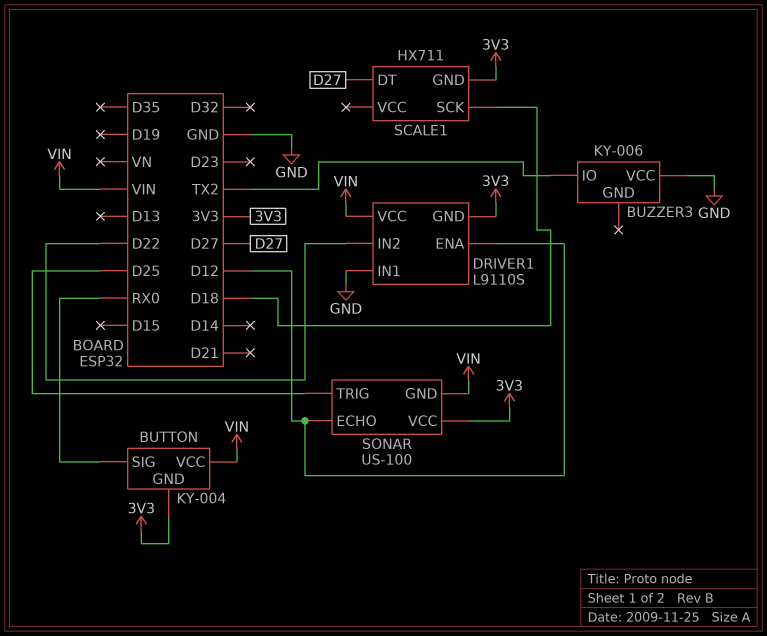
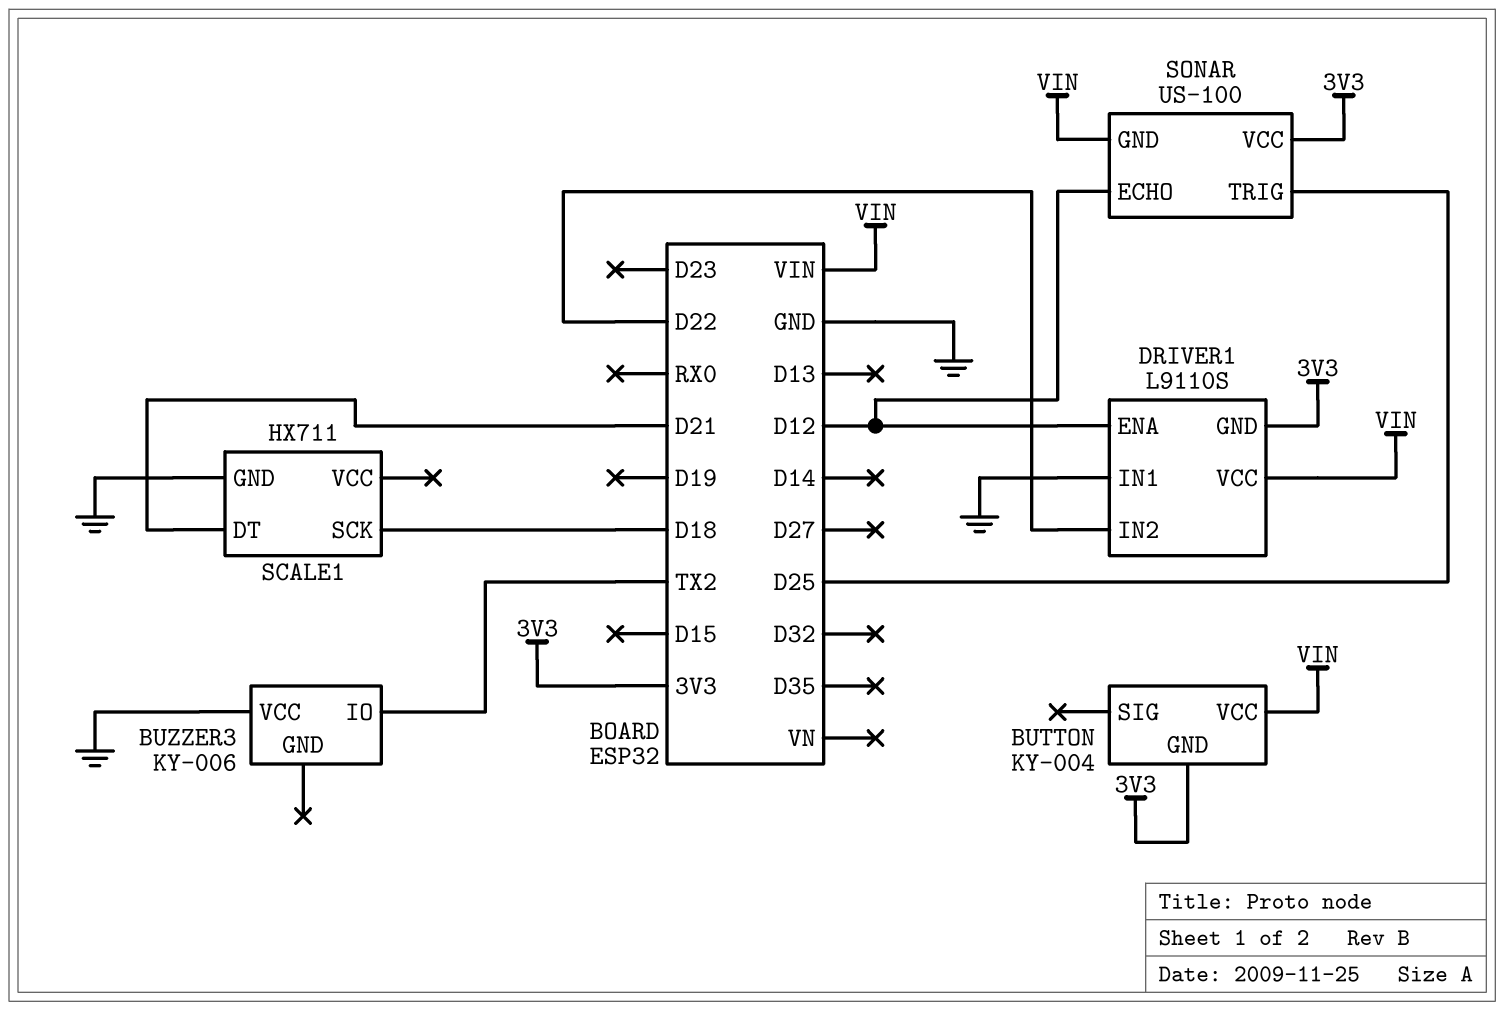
BUTTON pin SIG: RX0 -> none
SCALE1 pin DT: D27 -> D21
SCALE1 pin GND: 3V3 -> GND

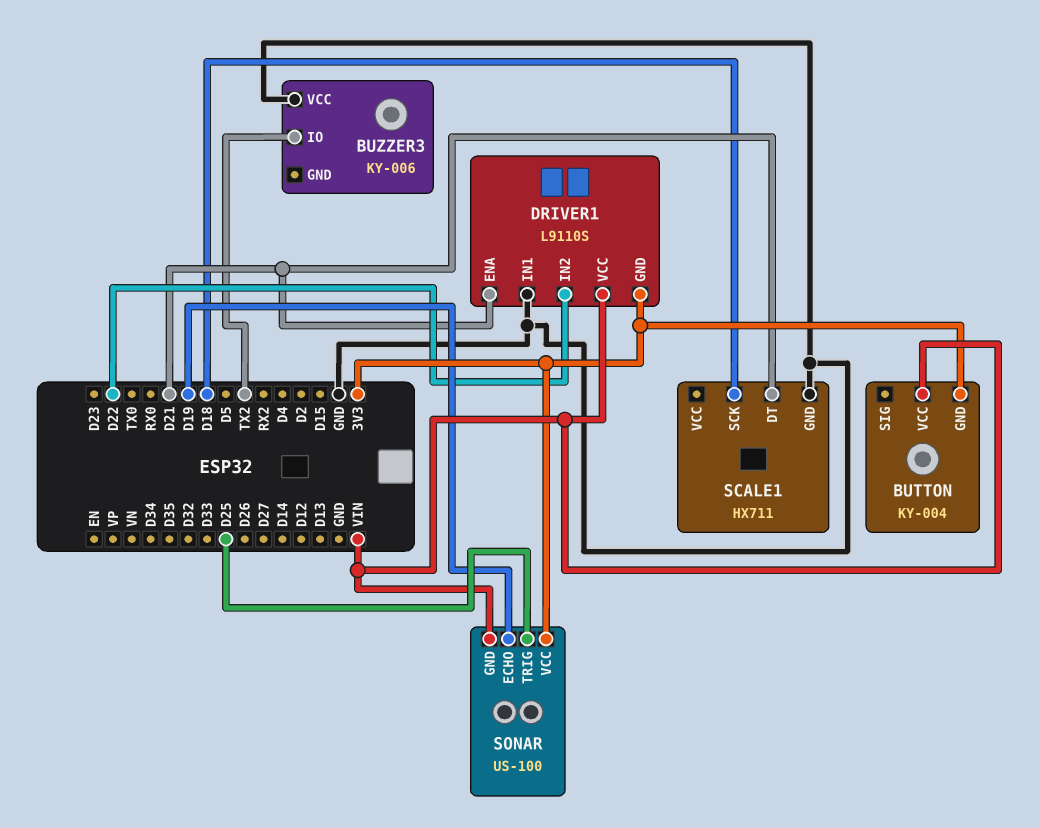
DRIVER1 pin ENA: D12 -> D21
SONAR pin ECHO: D12 -> D19

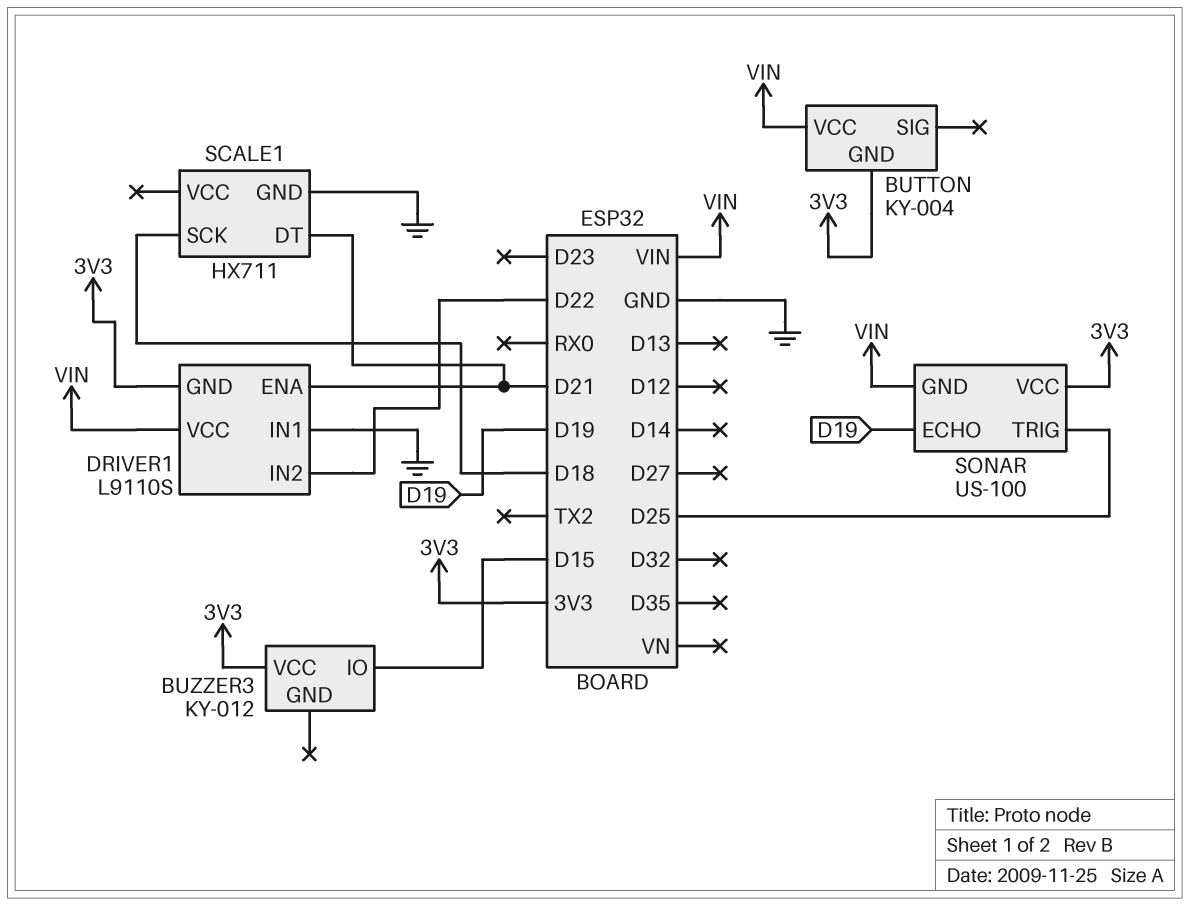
BUZZER3: KY-006 -> KY-012
BUZZER3 pin IO: TX2 -> D15
BUZZER3 pin VCC: GND -> 3V3

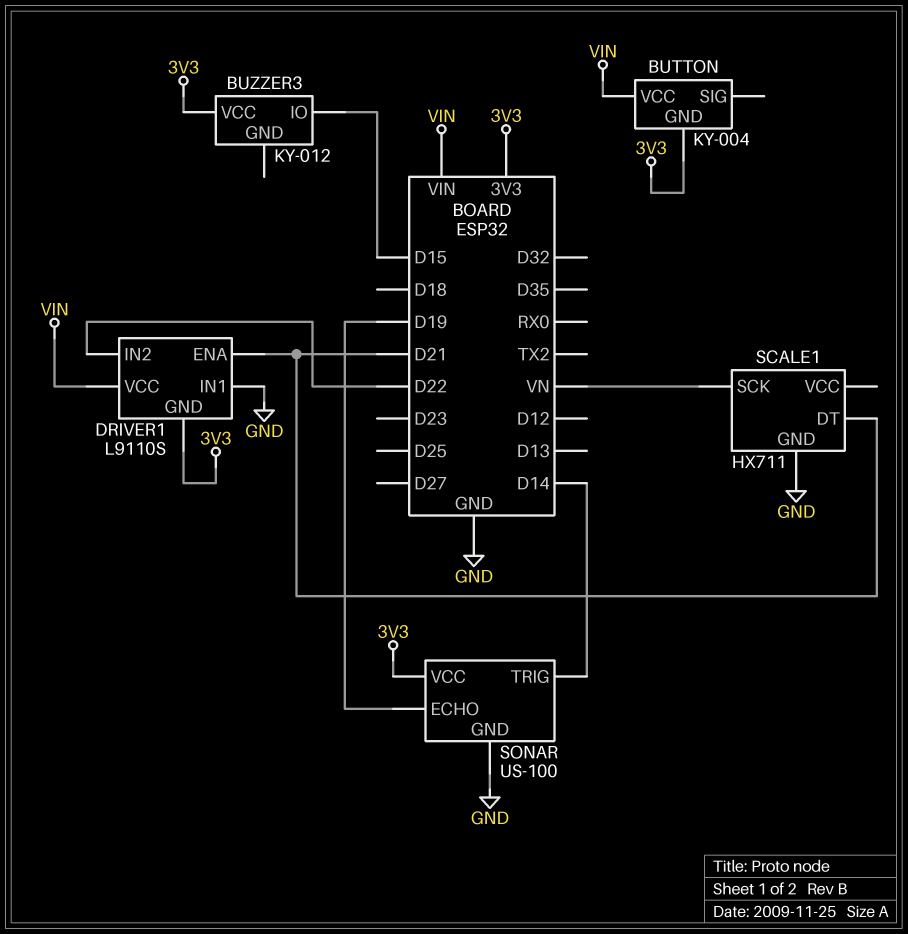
SCALE1 pin SCK: D18 -> VN
SONAR pin GND: VIN -> GND
SONAR pin TRIG: D25 -> D14

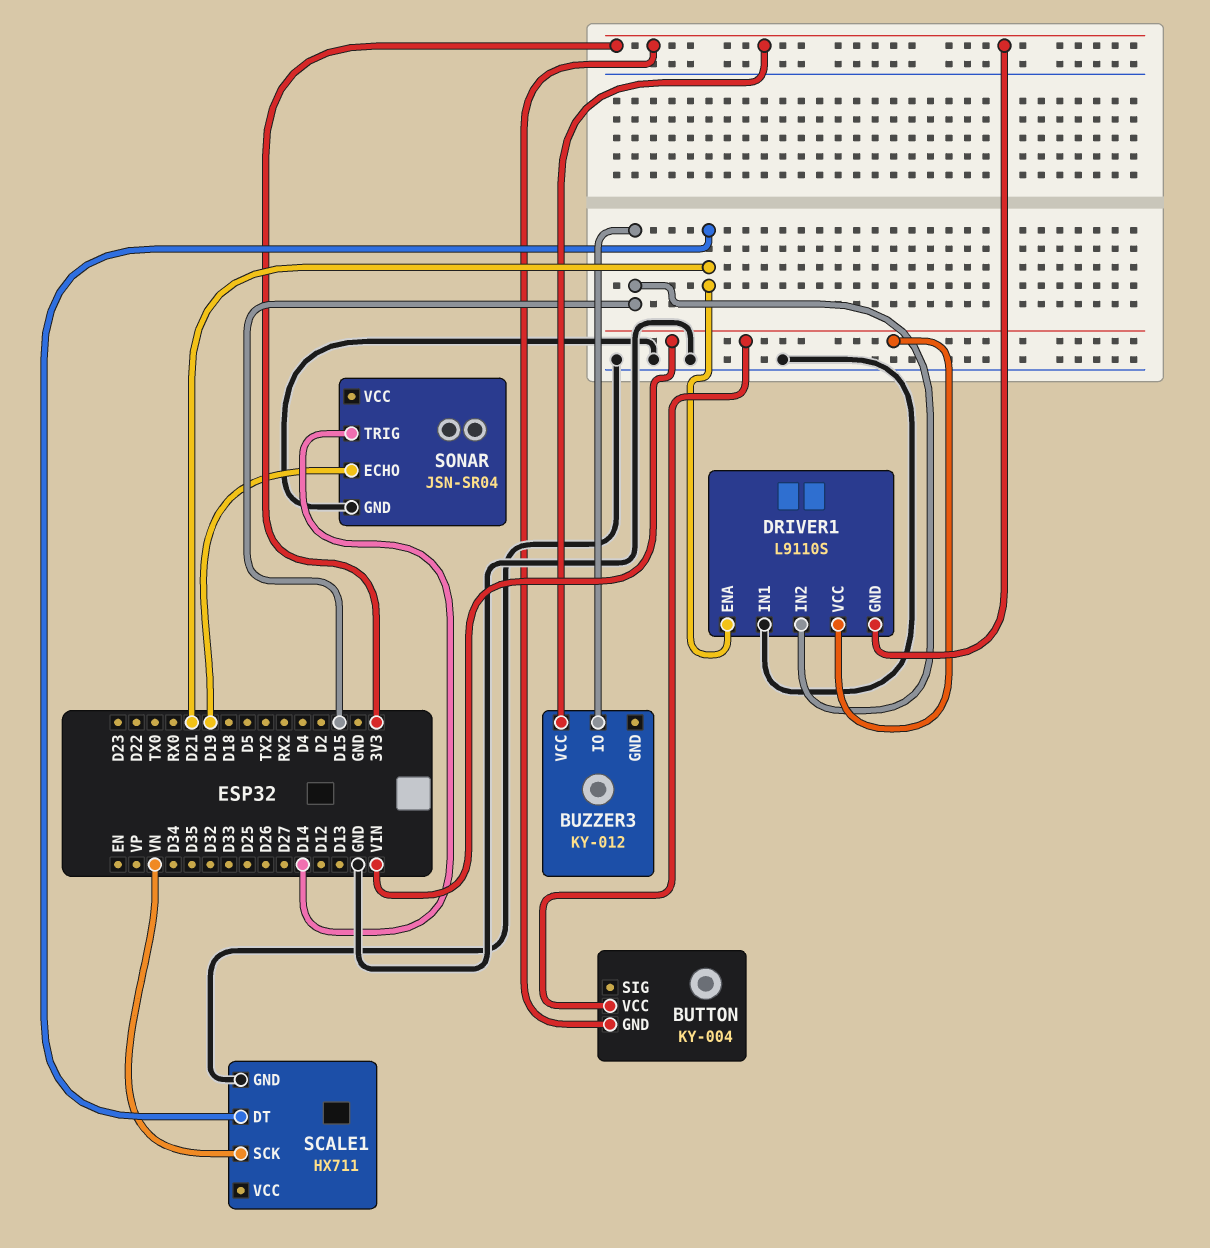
DRIVER1 pin IN2: D22 -> D15
SONAR: US-100 -> JSN-SR04
SONAR pin VCC: 3V3 -> none

